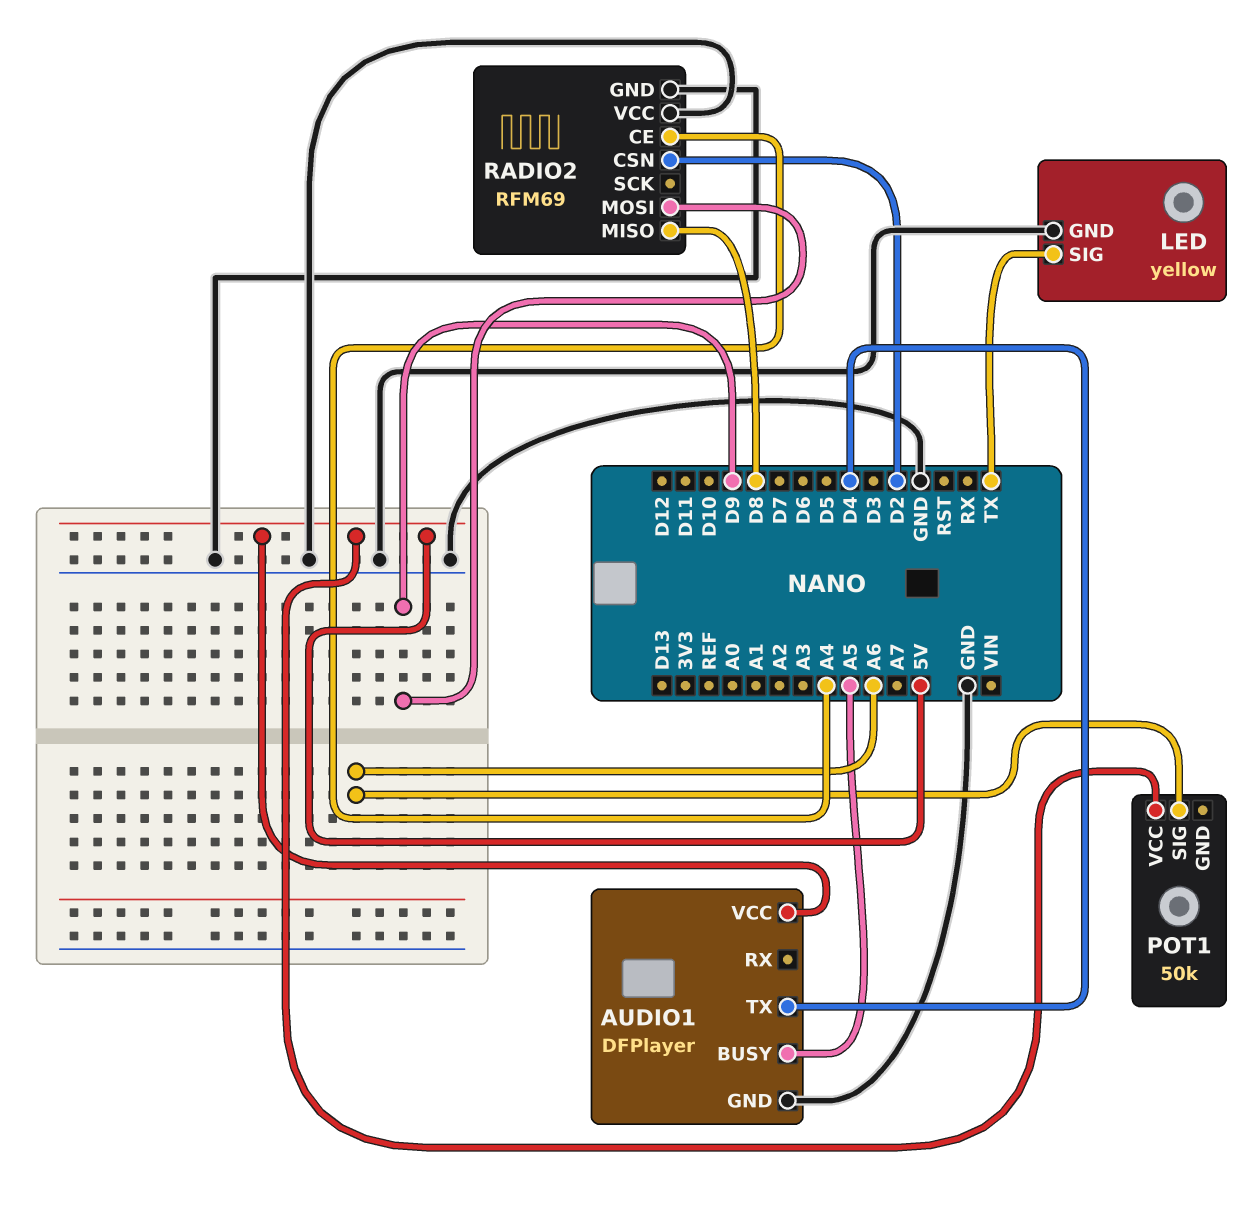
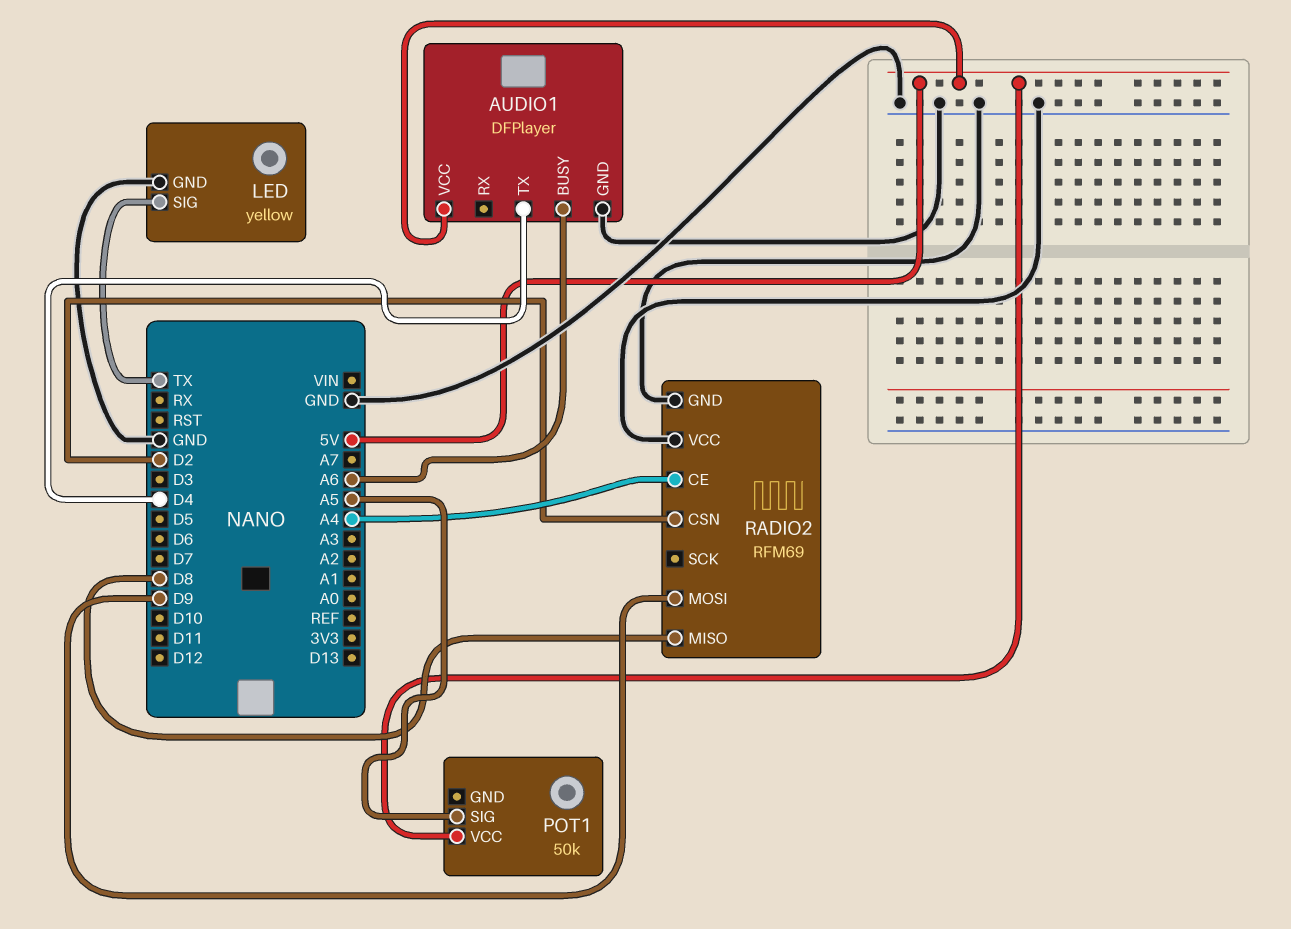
AUDIO1 pin BUSY: A5 -> A6
POT1 pin SIG: A6 -> A5

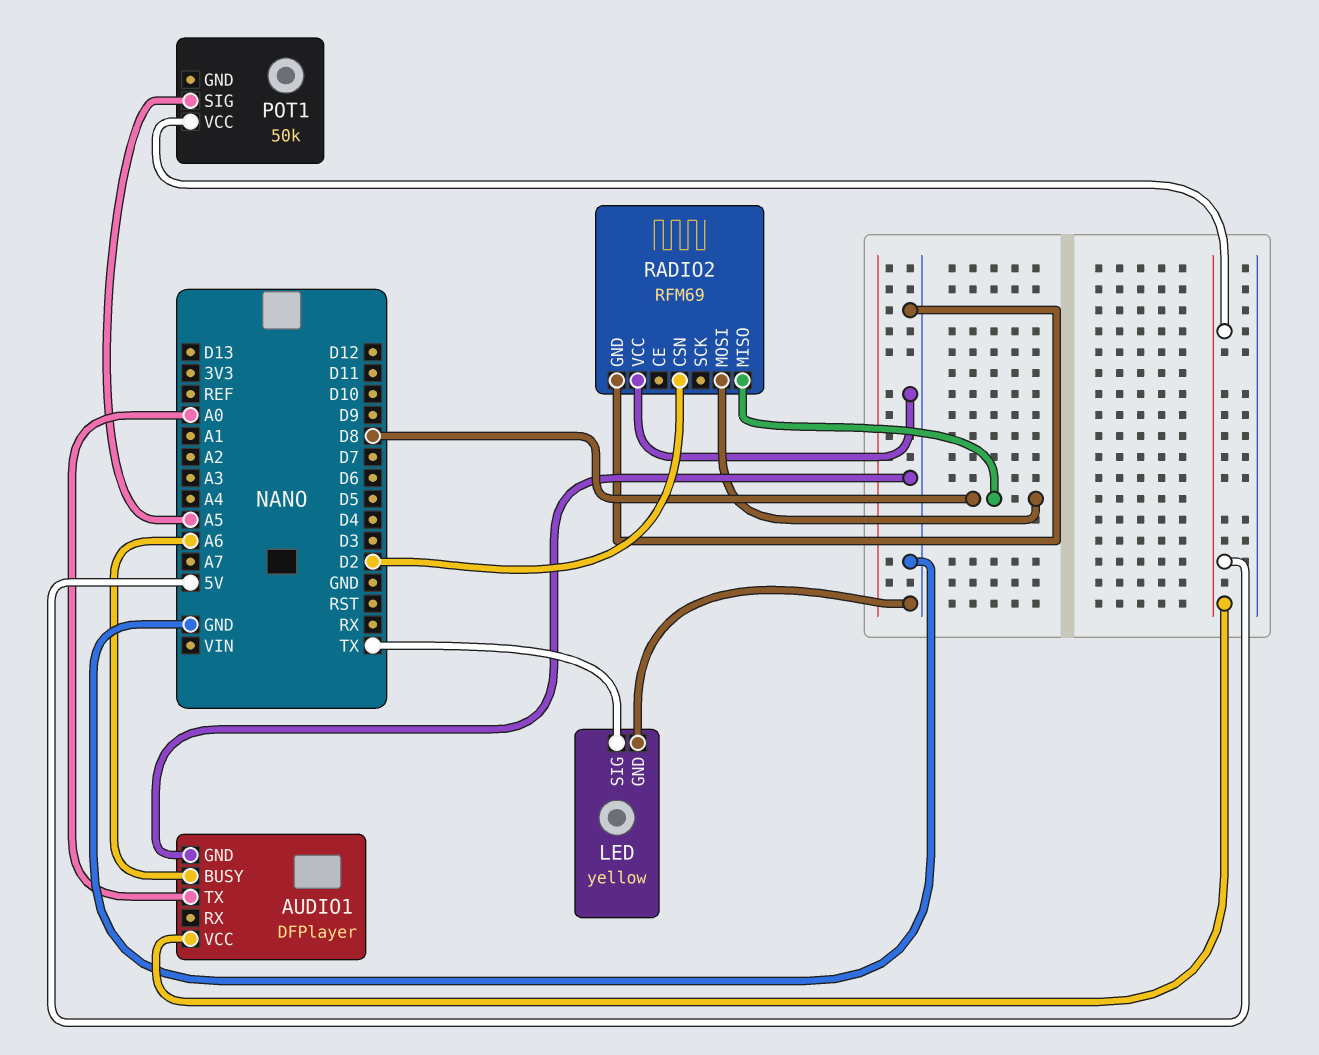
AUDIO1 pin TX: D4 -> A0
RADIO2 pin CE: A4 -> none
RADIO2 pin MOSI: D9 -> D8

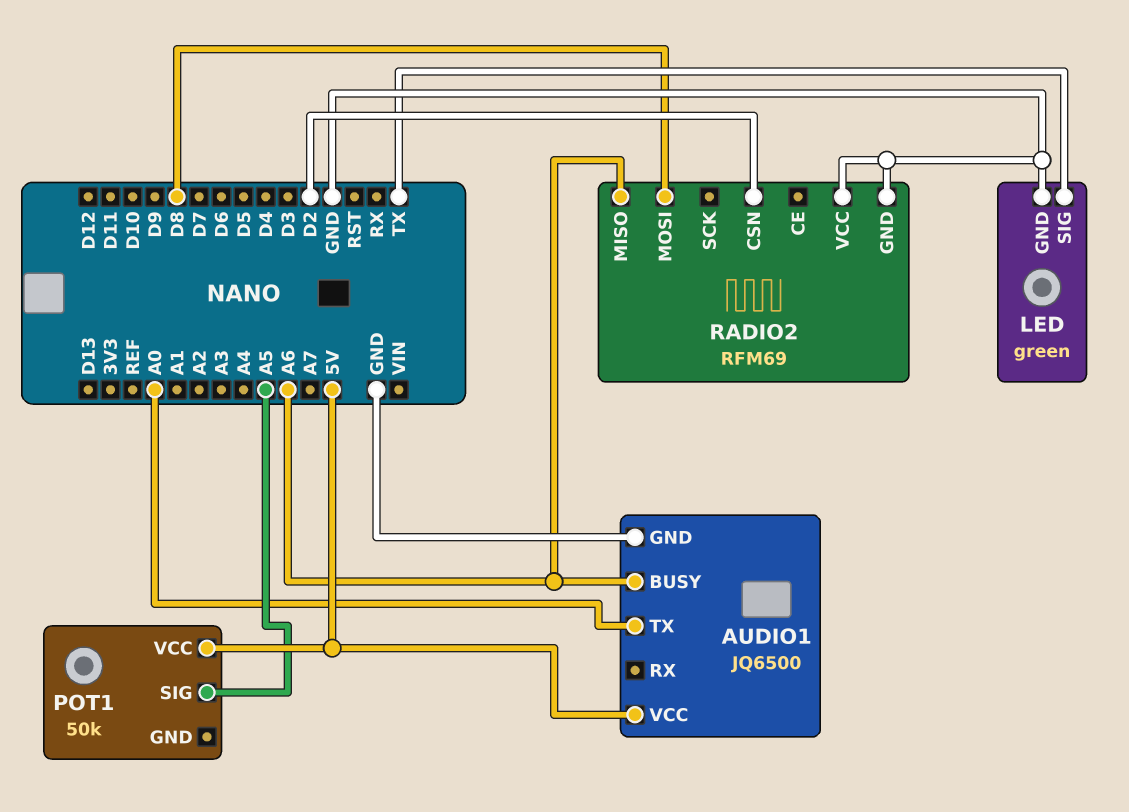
AUDIO1: DFPlayer -> JQ6500
LED: yellow -> green
RADIO2 pin MISO: D8 -> A6

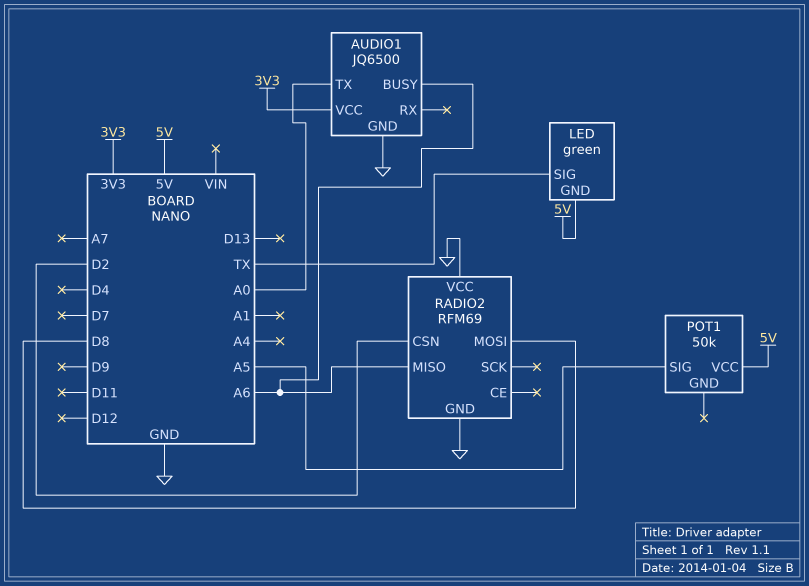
AUDIO1 pin VCC: 5V -> 3V3
LED pin GND: GND -> 5V

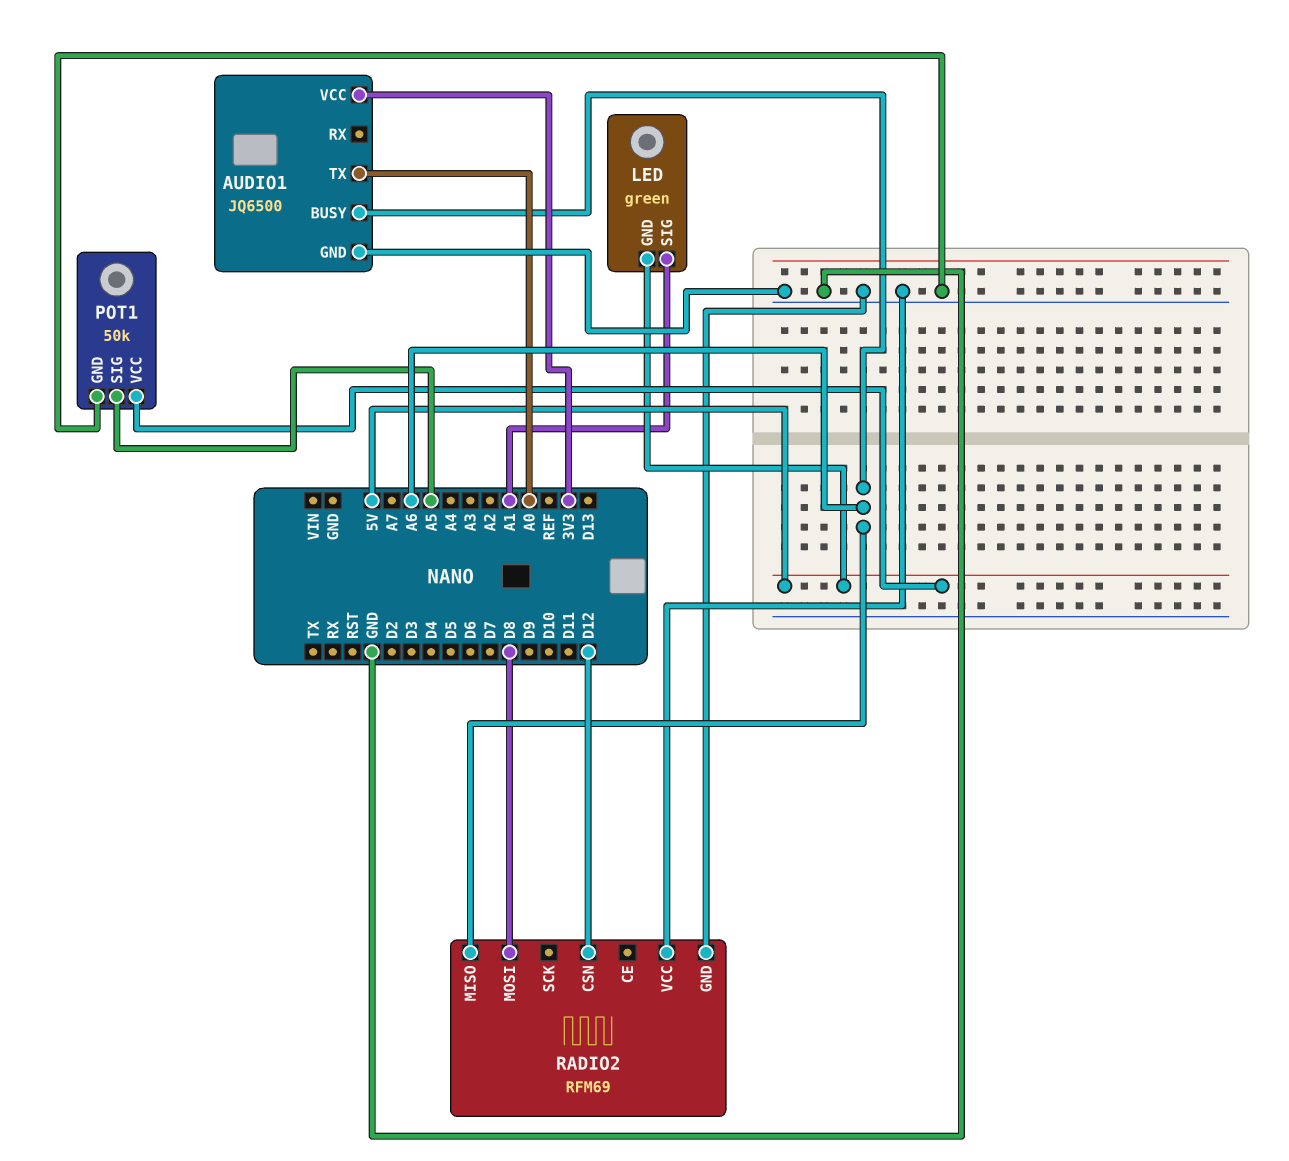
LED pin SIG: TX -> A1
POT1 pin GND: none -> GND
RADIO2 pin CSN: D2 -> D12

